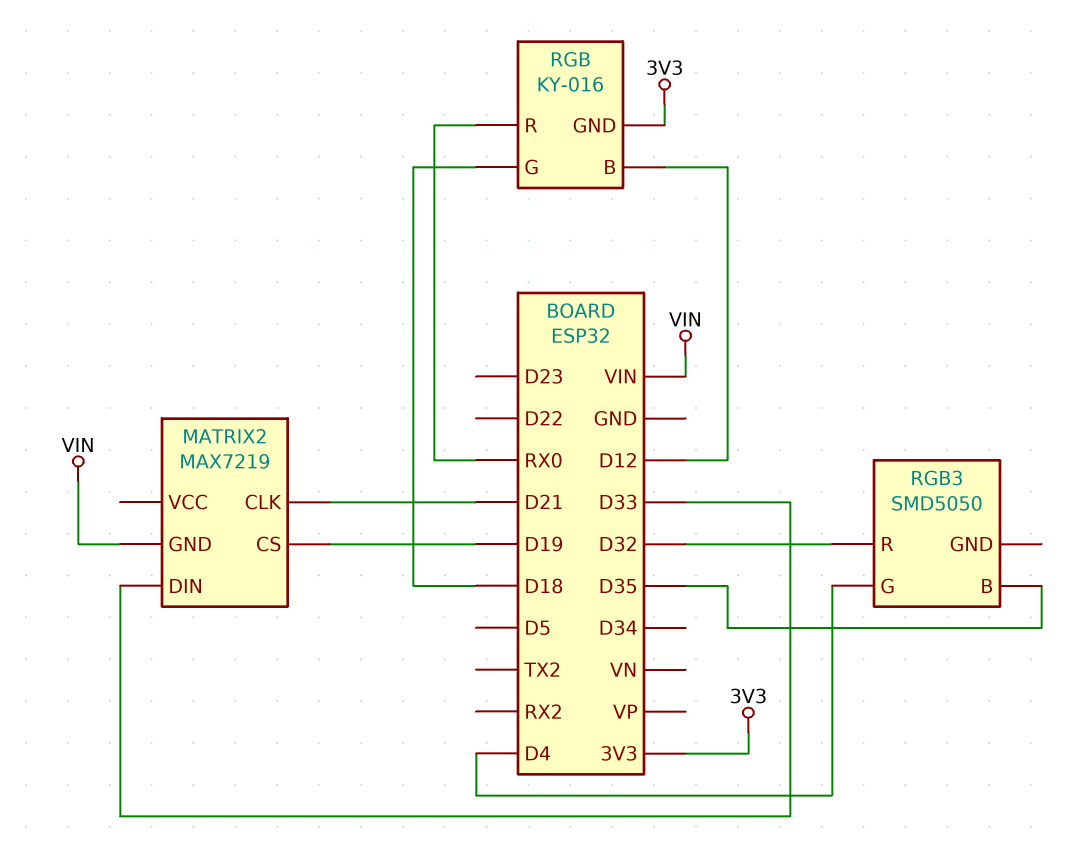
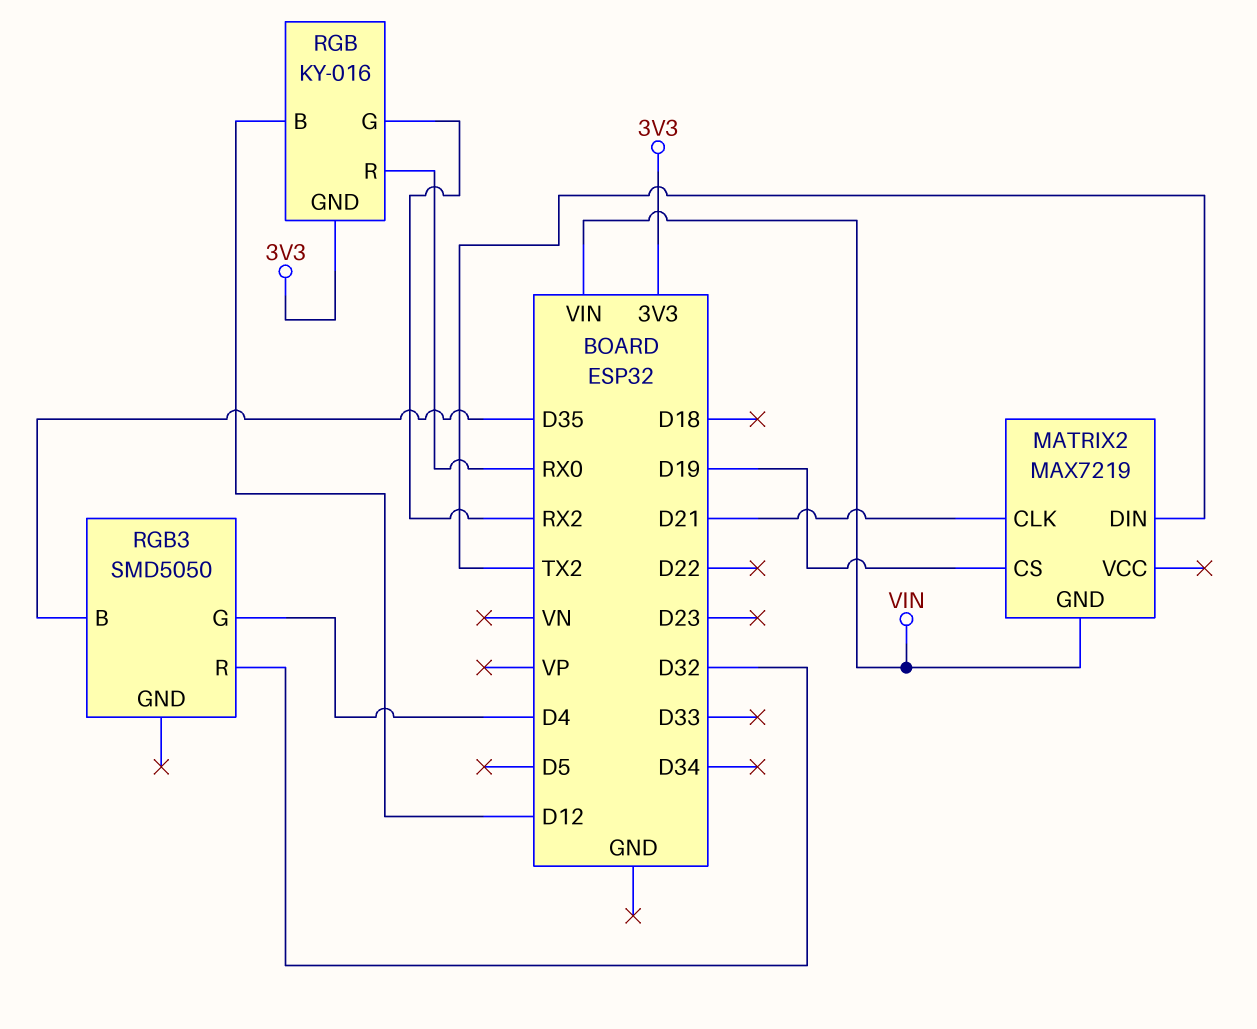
MATRIX2 pin DIN: D33 -> TX2
RGB pin G: D18 -> RX2

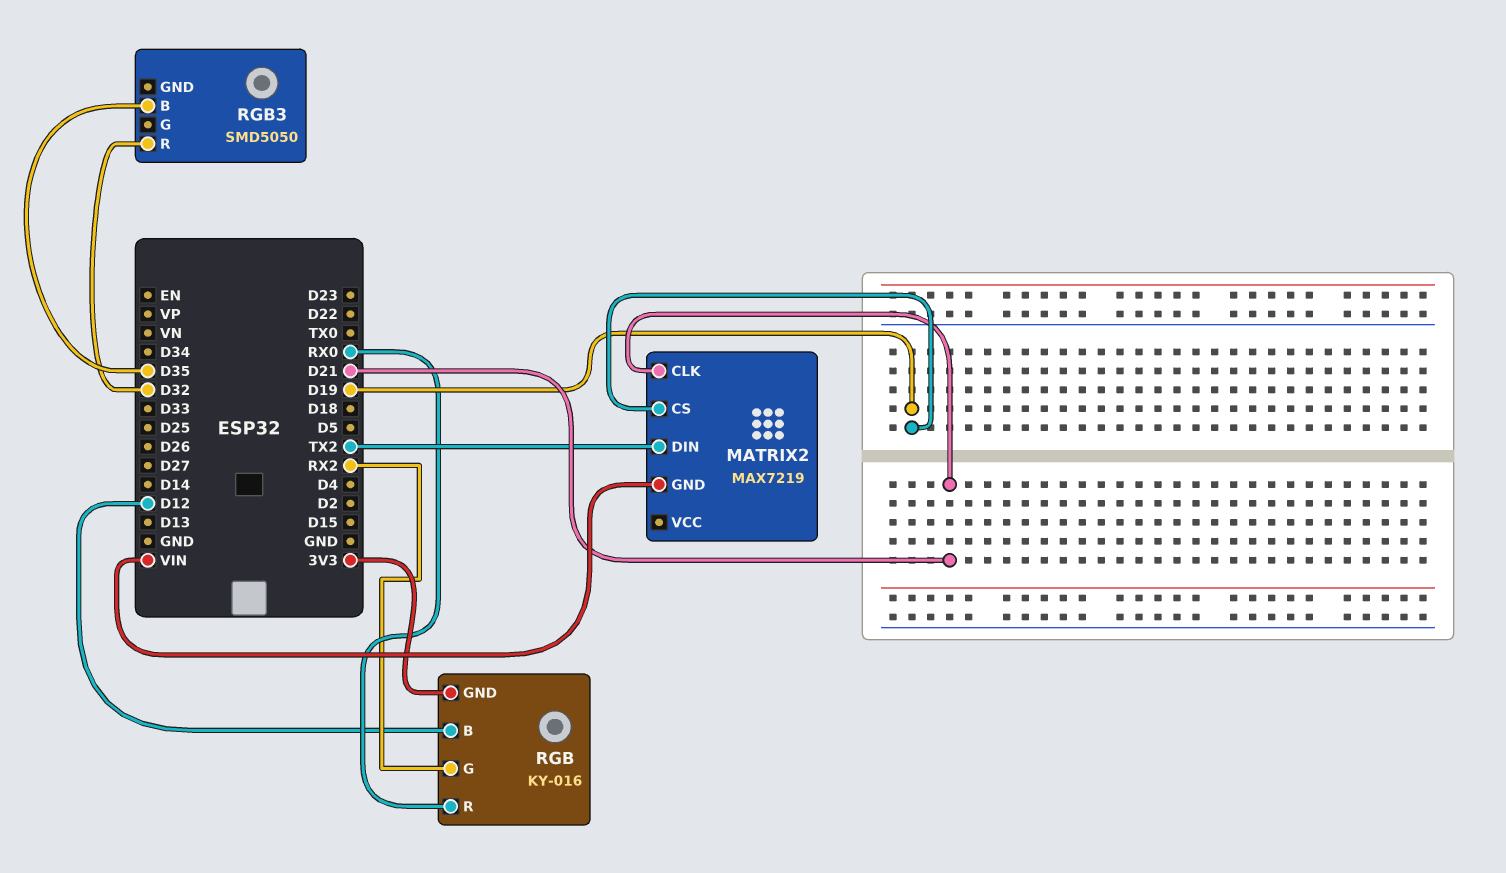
RGB3 pin G: D4 -> none

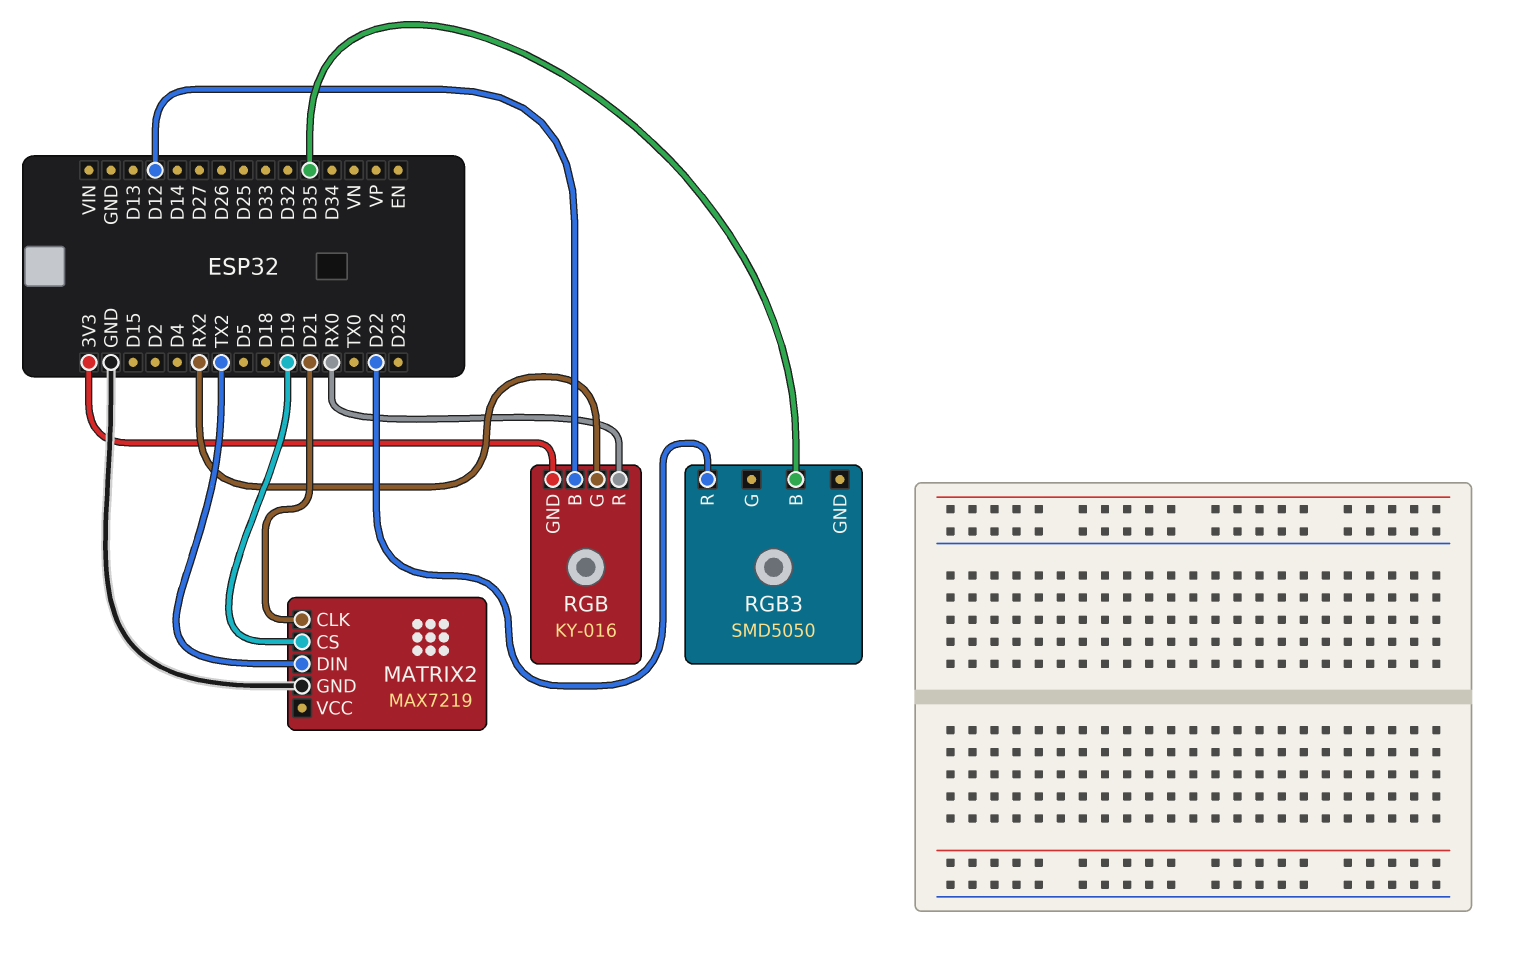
MATRIX2 pin GND: VIN -> GND
RGB3 pin R: D32 -> D22

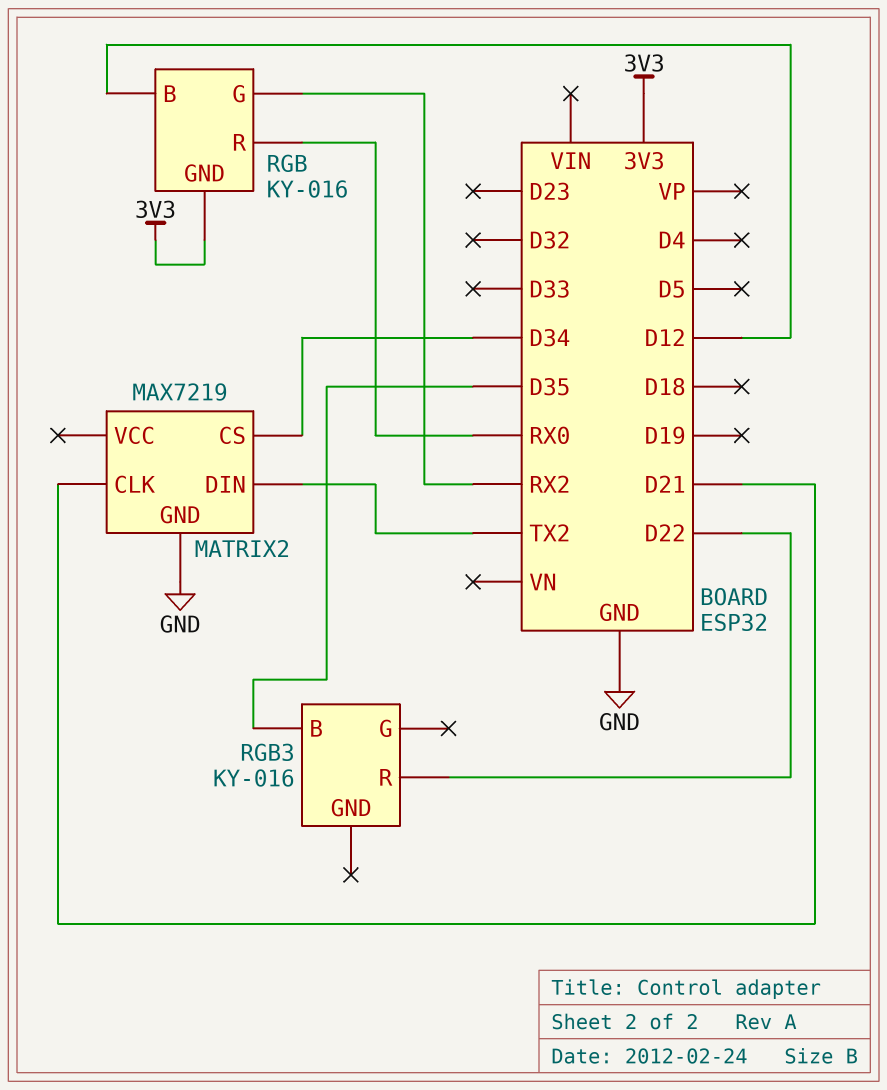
MATRIX2 pin CS: D19 -> D34
RGB3: SMD5050 -> KY-016

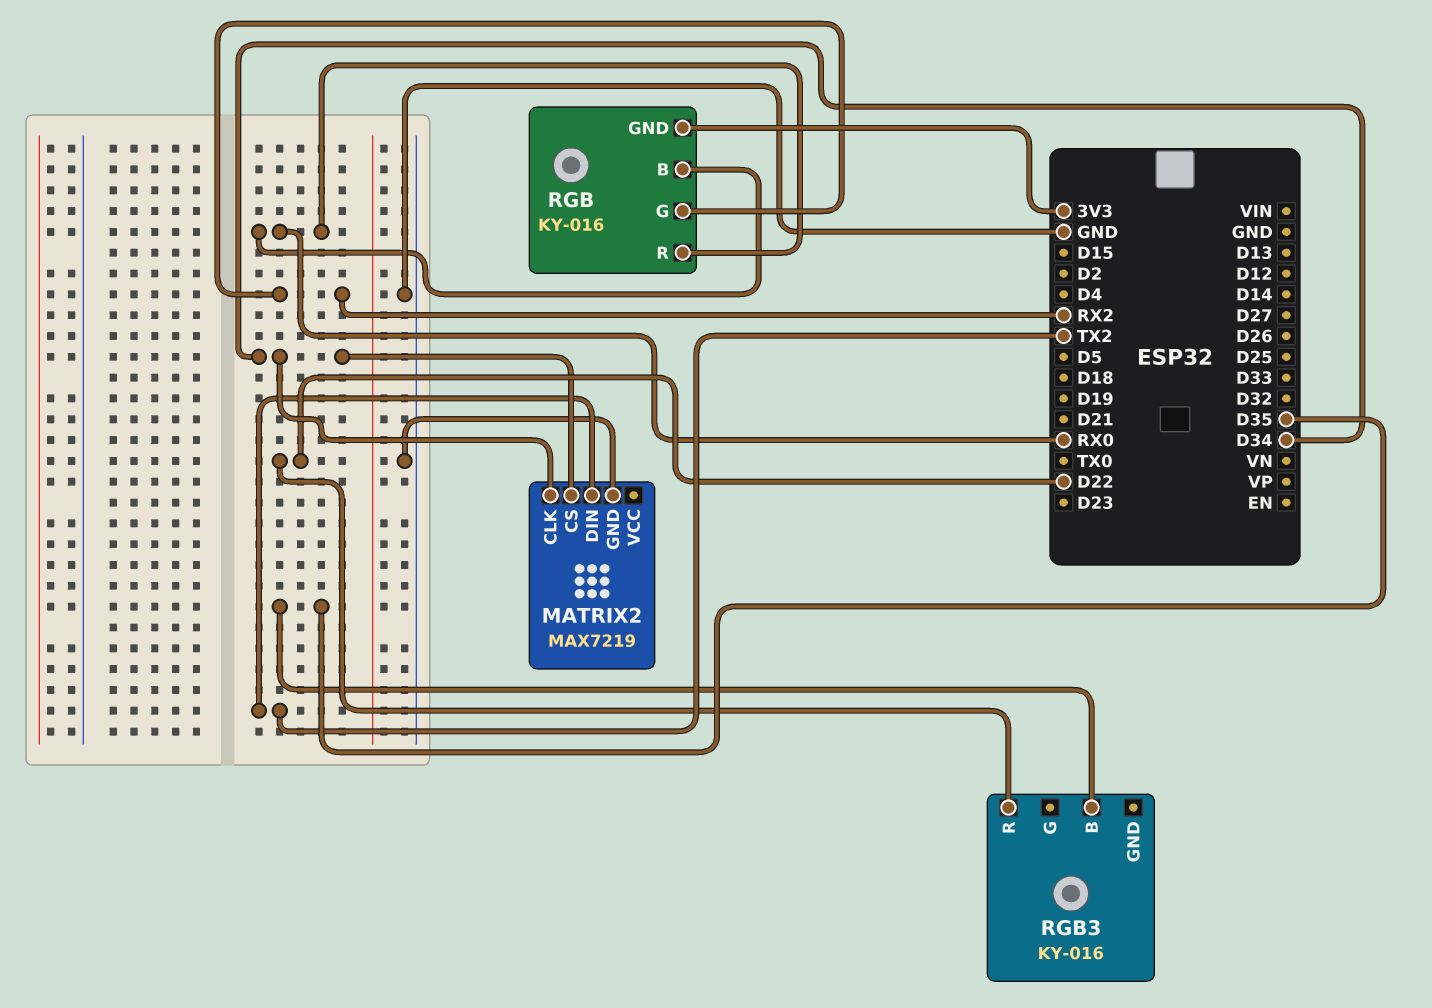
MATRIX2 pin CLK: D21 -> D34
RGB pin B: D12 -> RX0

